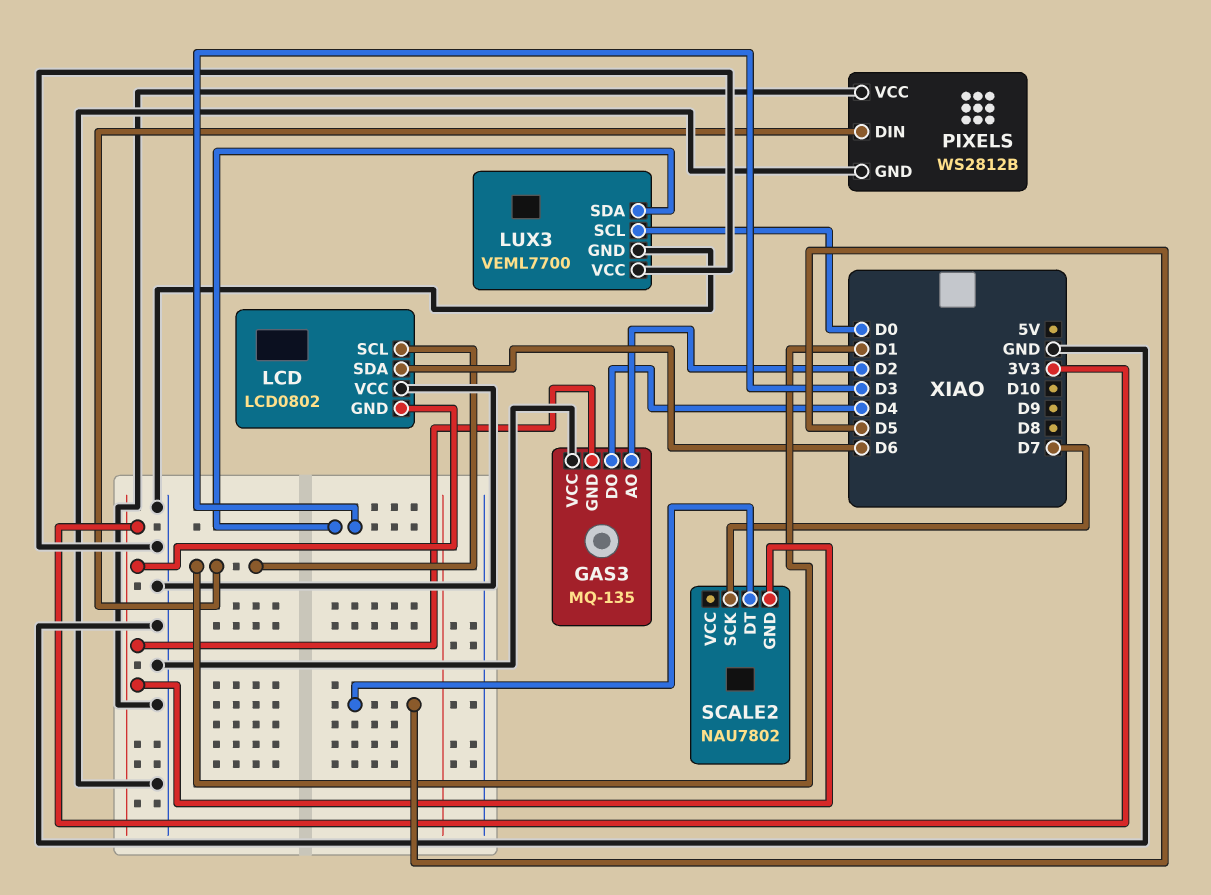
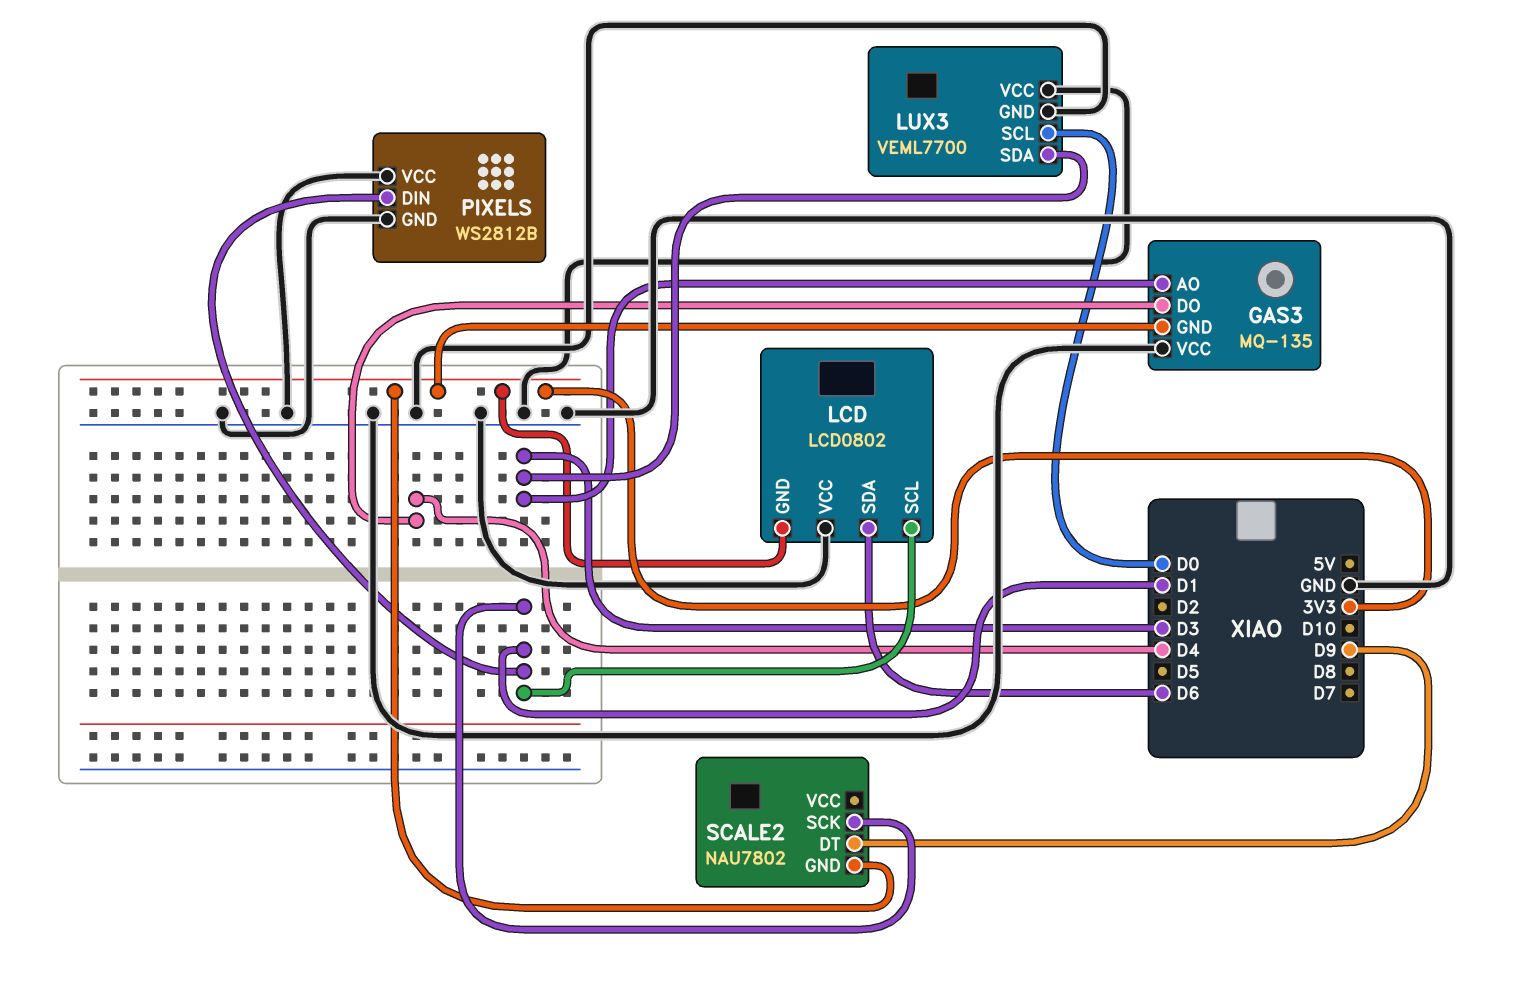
GAS3 pin AO: D2 -> D3
SCALE2 pin DT: D5 -> D9
SCALE2 pin SCK: D7 -> D1

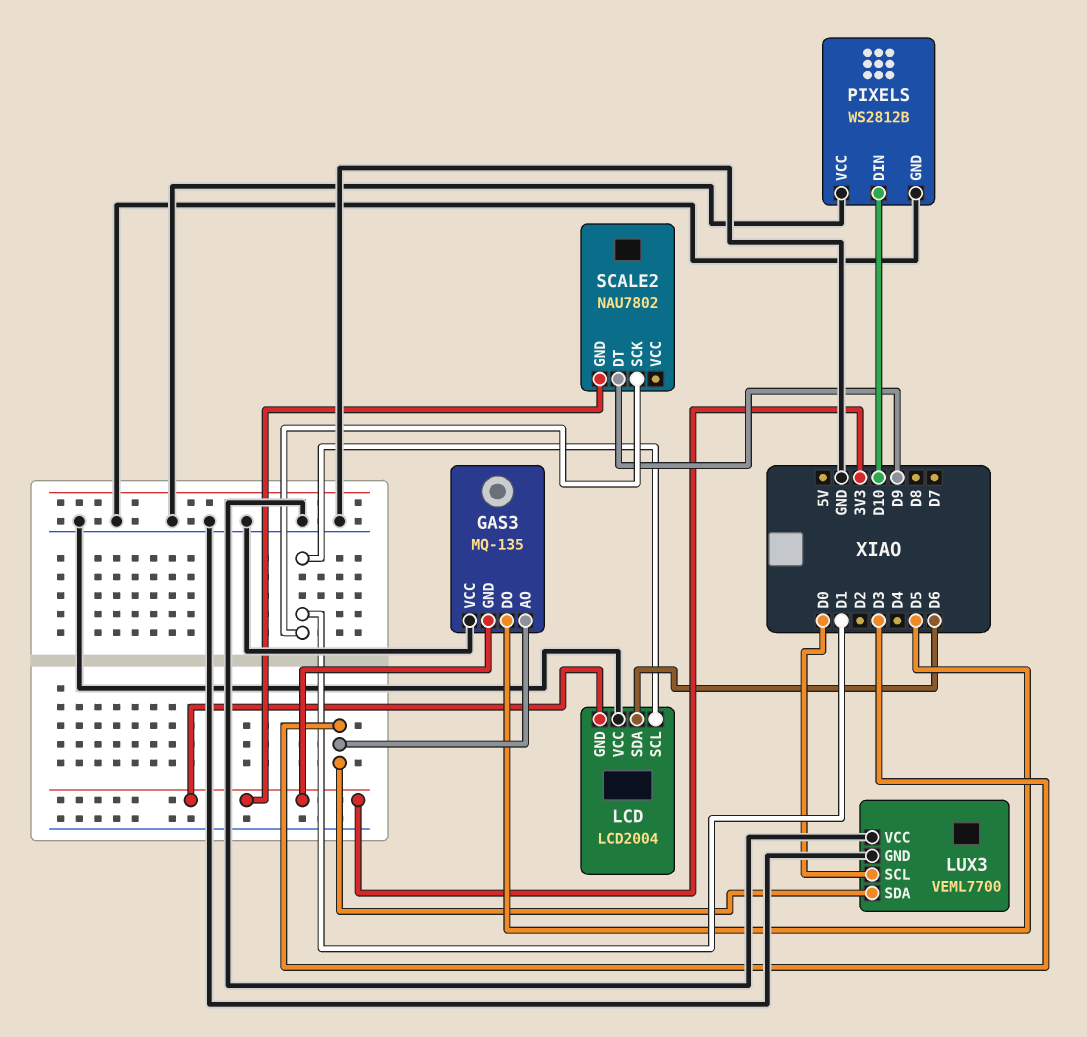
GAS3 pin DO: D4 -> D5
LCD: LCD0802 -> LCD2004
PIXELS pin DIN: D1 -> D10

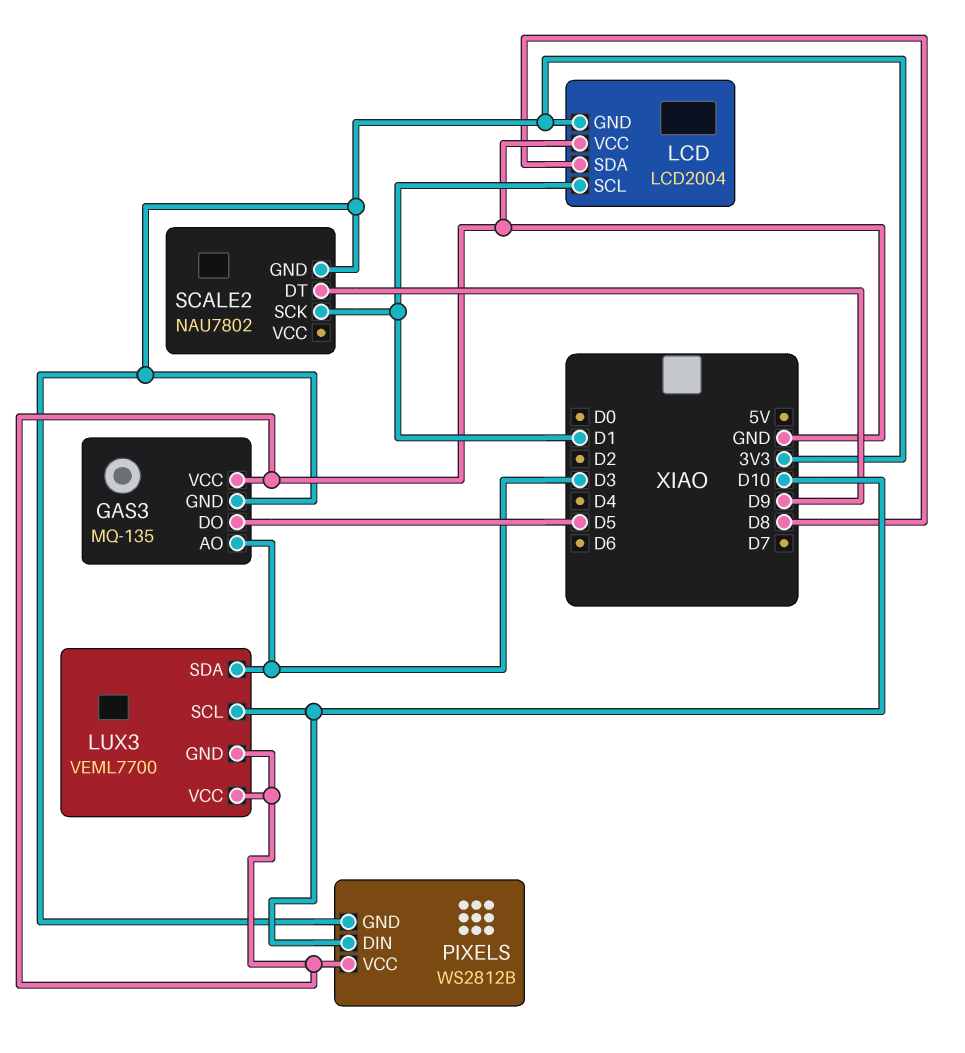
LCD pin SDA: D6 -> D8
LUX3 pin SCL: D0 -> D10
PIXELS pin GND: GND -> 3V3

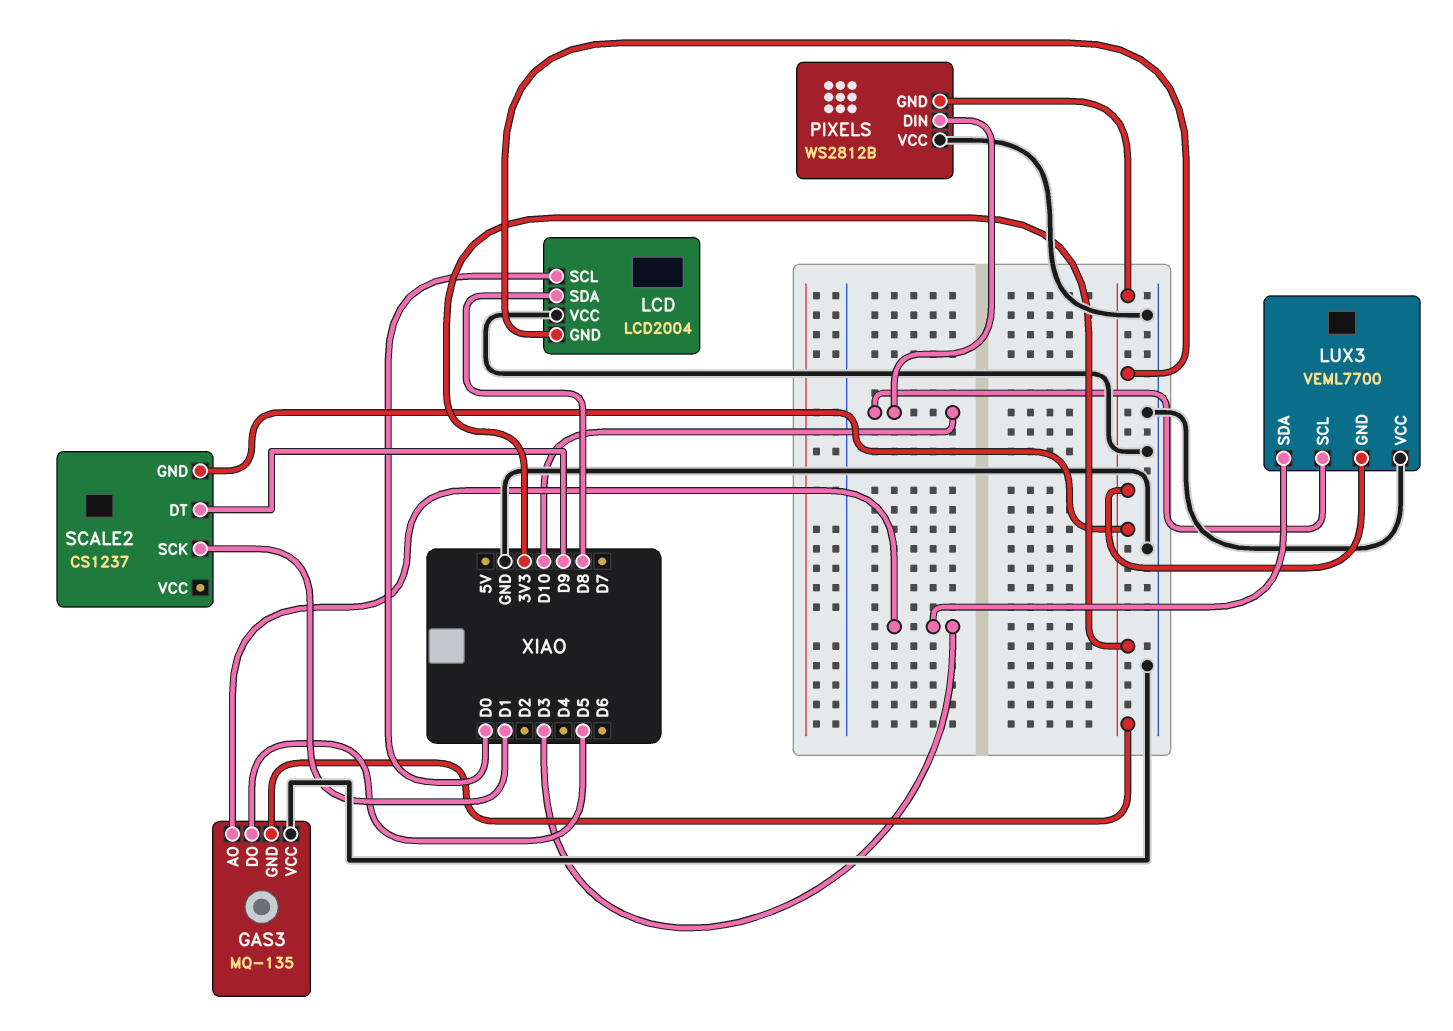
LCD pin SCL: D1 -> D0
LUX3 pin GND: GND -> 3V3
SCALE2: NAU7802 -> CS1237

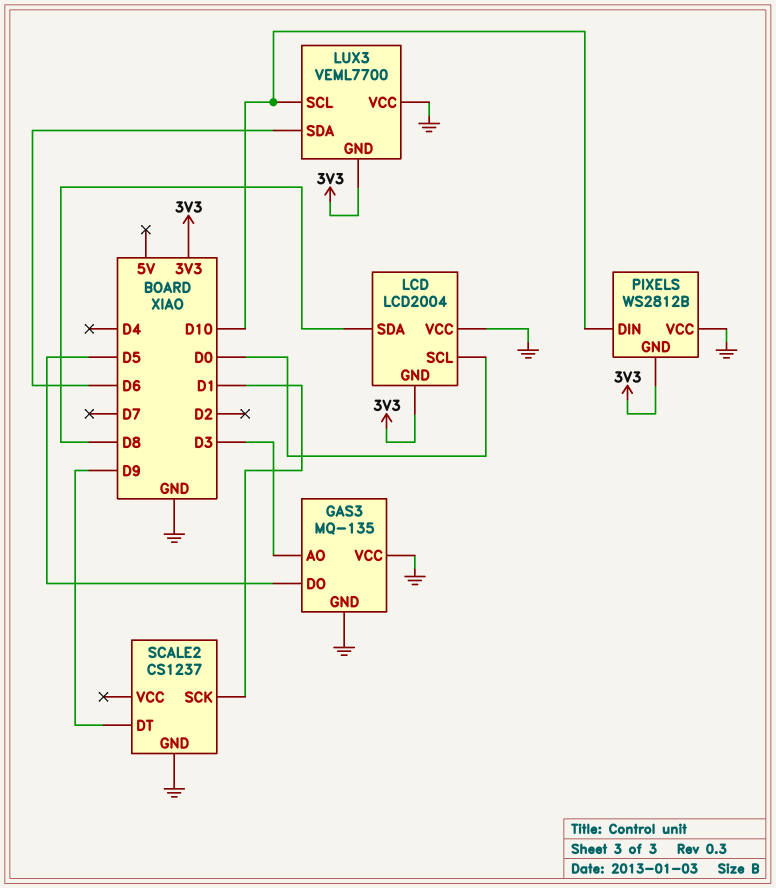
GAS3 pin GND: 3V3 -> GND
LUX3 pin SDA: D3 -> D6
SCALE2 pin GND: 3V3 -> GND

